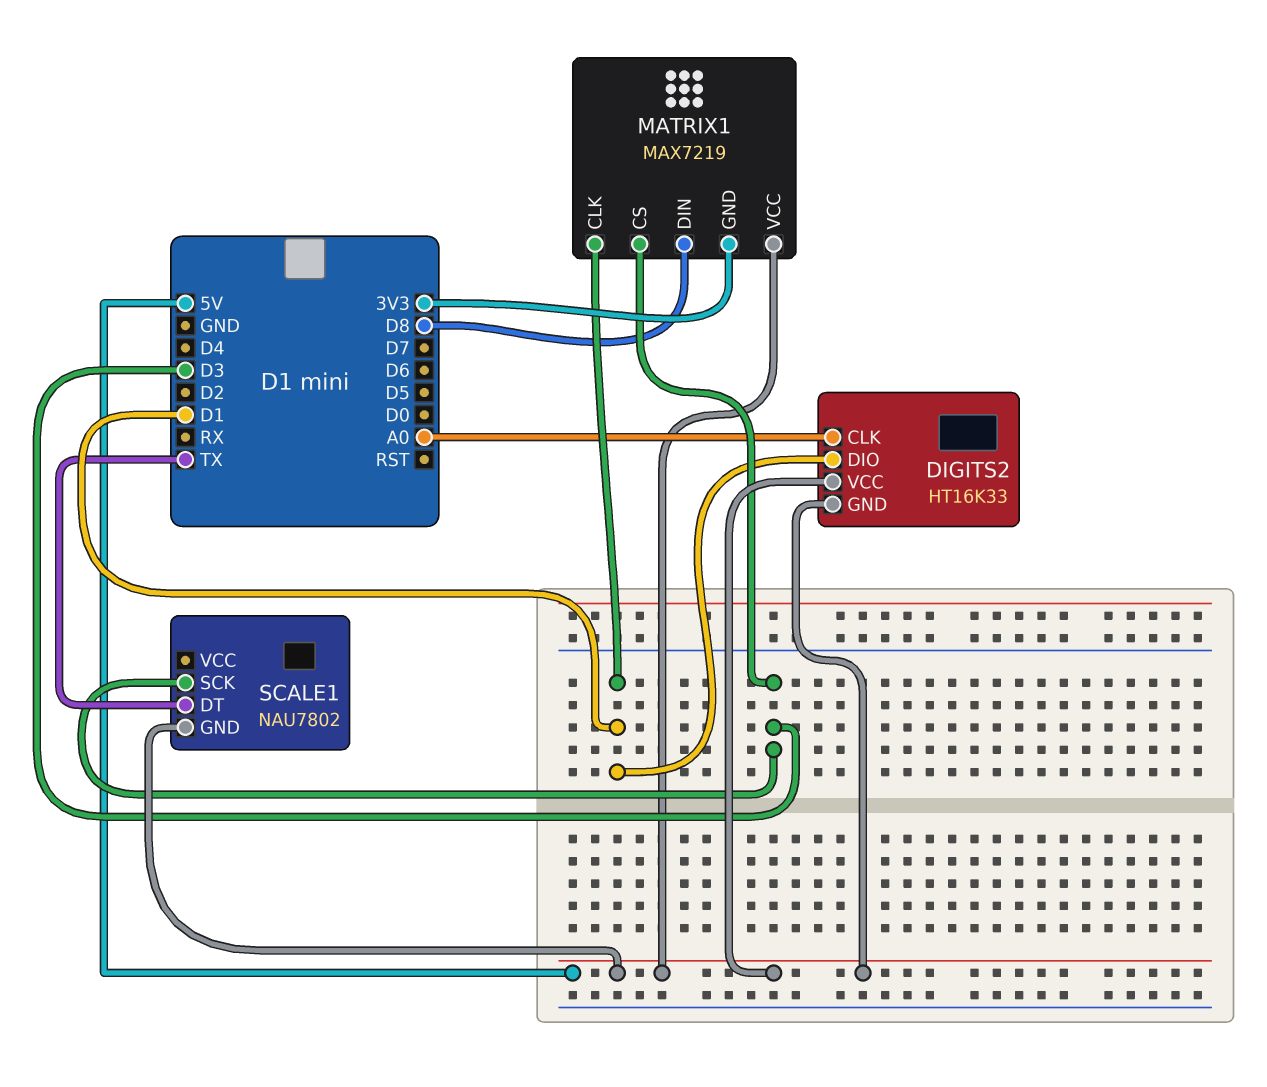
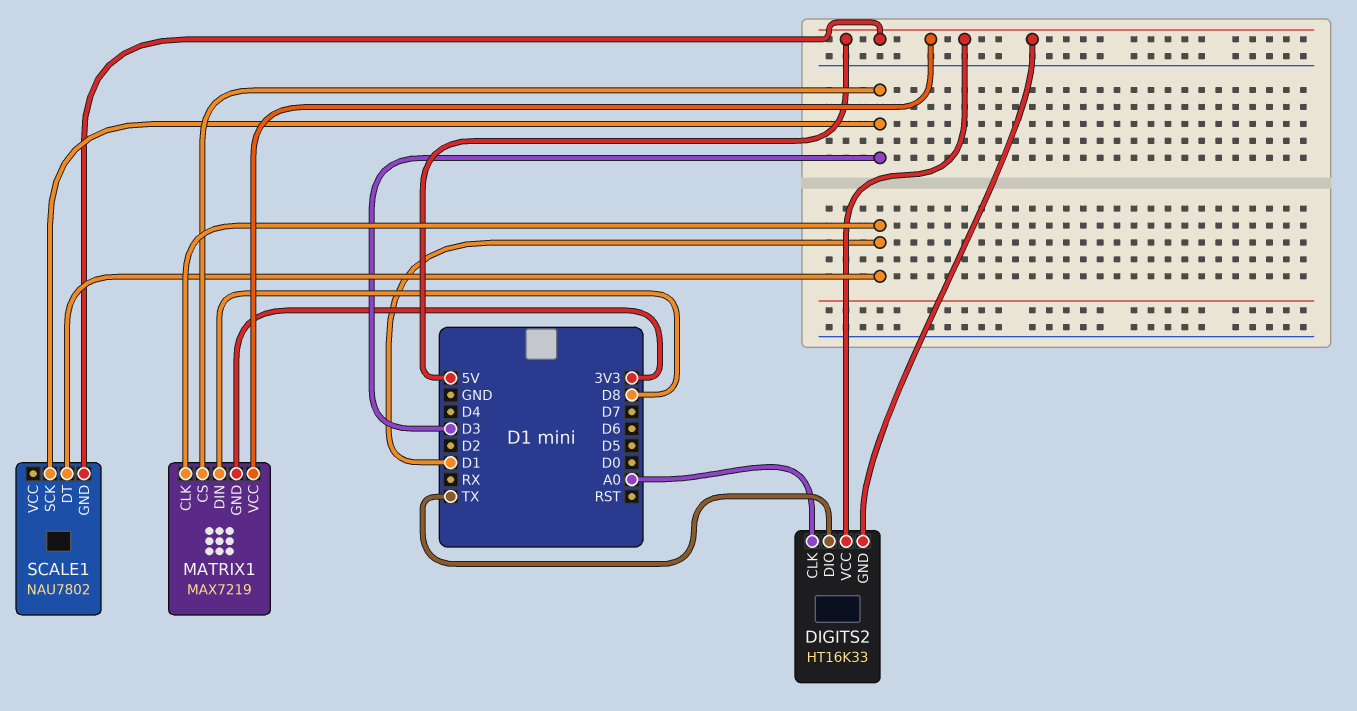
DIGITS2 pin DIO: D1 -> TX
SCALE1 pin DT: TX -> D1

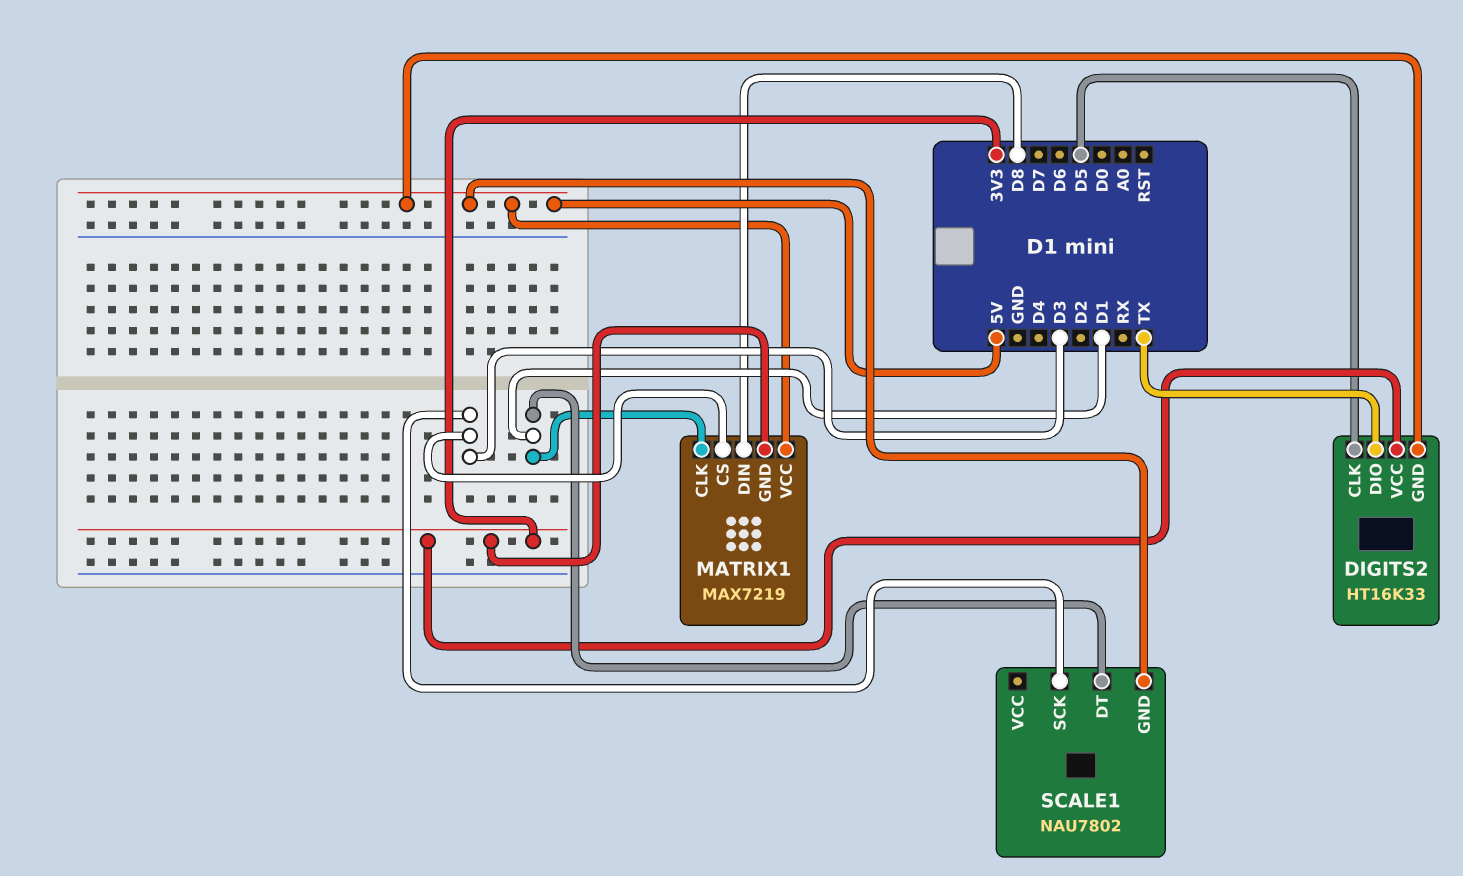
DIGITS2 pin CLK: A0 -> D5
DIGITS2 pin VCC: 5V -> 3V3

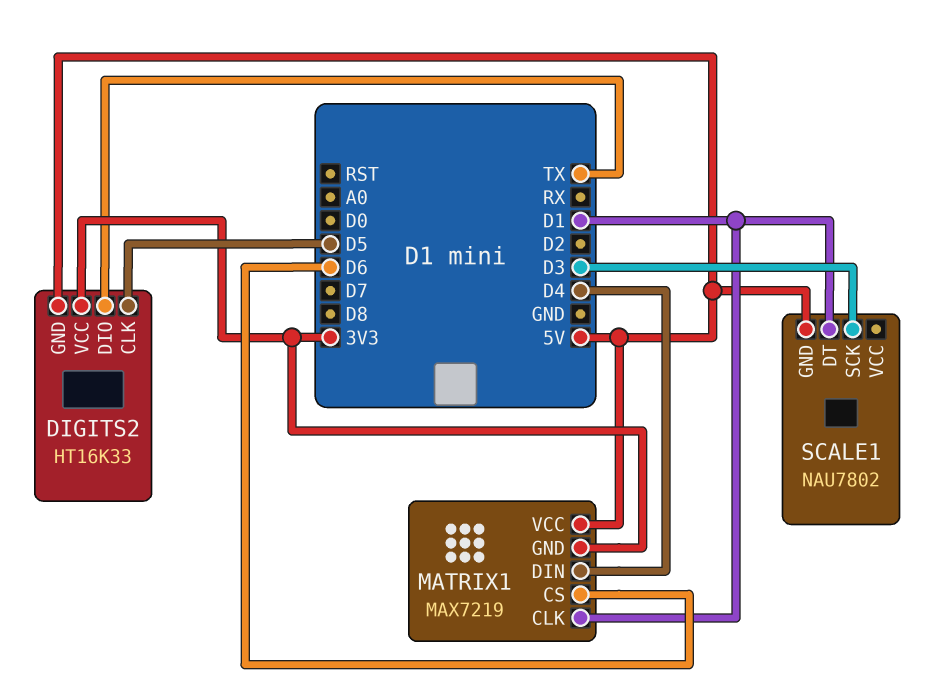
MATRIX1 pin CS: D3 -> D6
MATRIX1 pin DIN: D8 -> D4

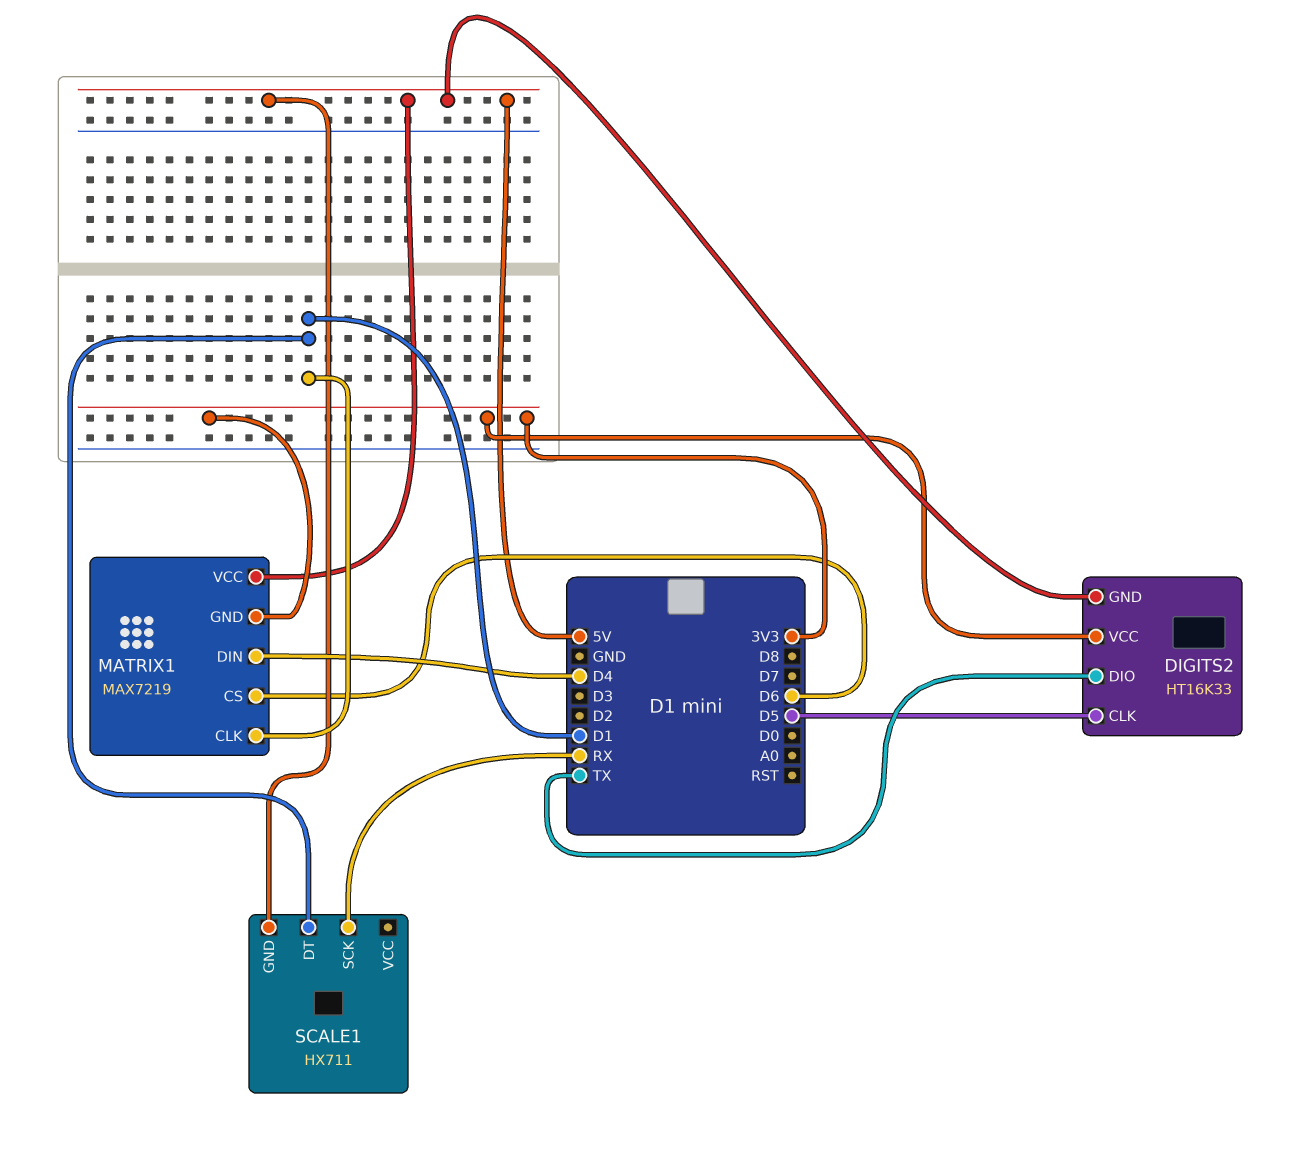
SCALE1: NAU7802 -> HX711
SCALE1 pin SCK: D3 -> RX

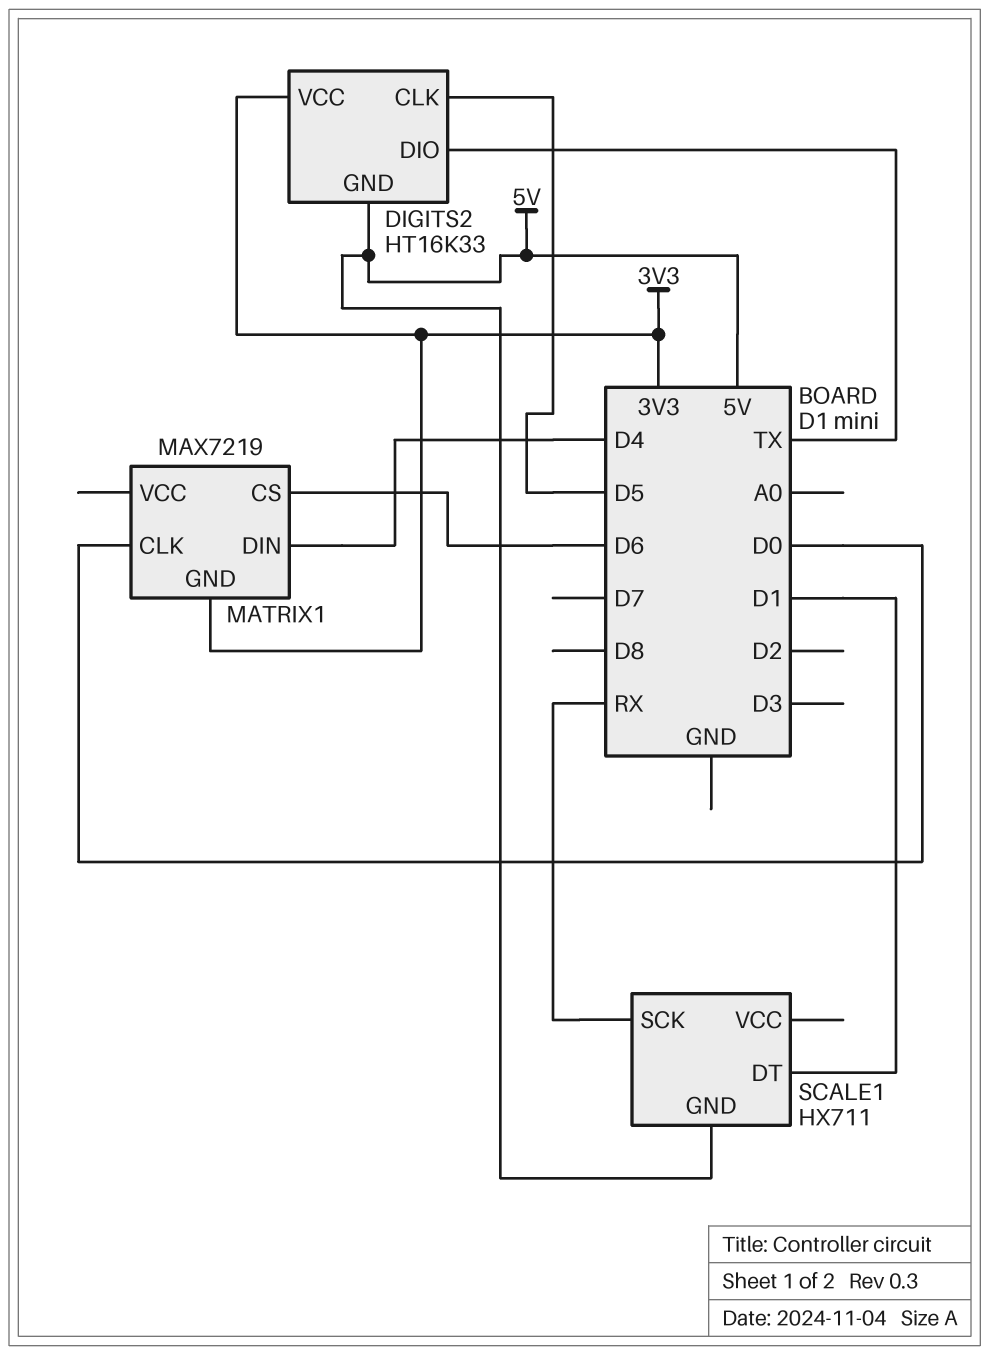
MATRIX1 pin CLK: D1 -> D0
MATRIX1 pin VCC: 5V -> none

